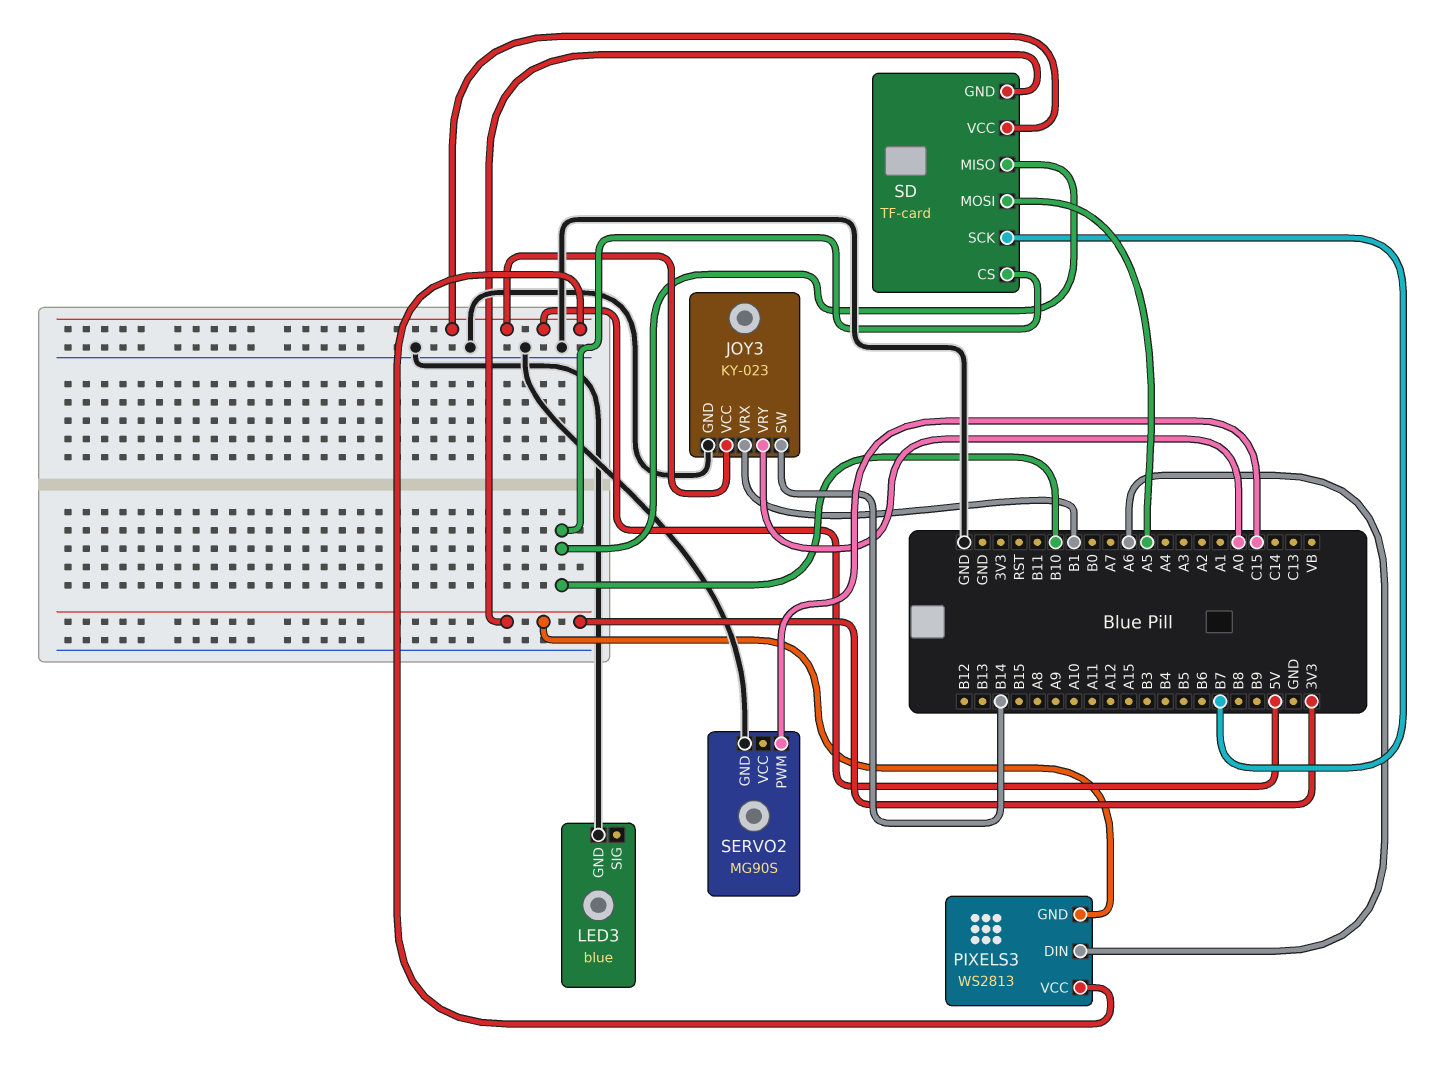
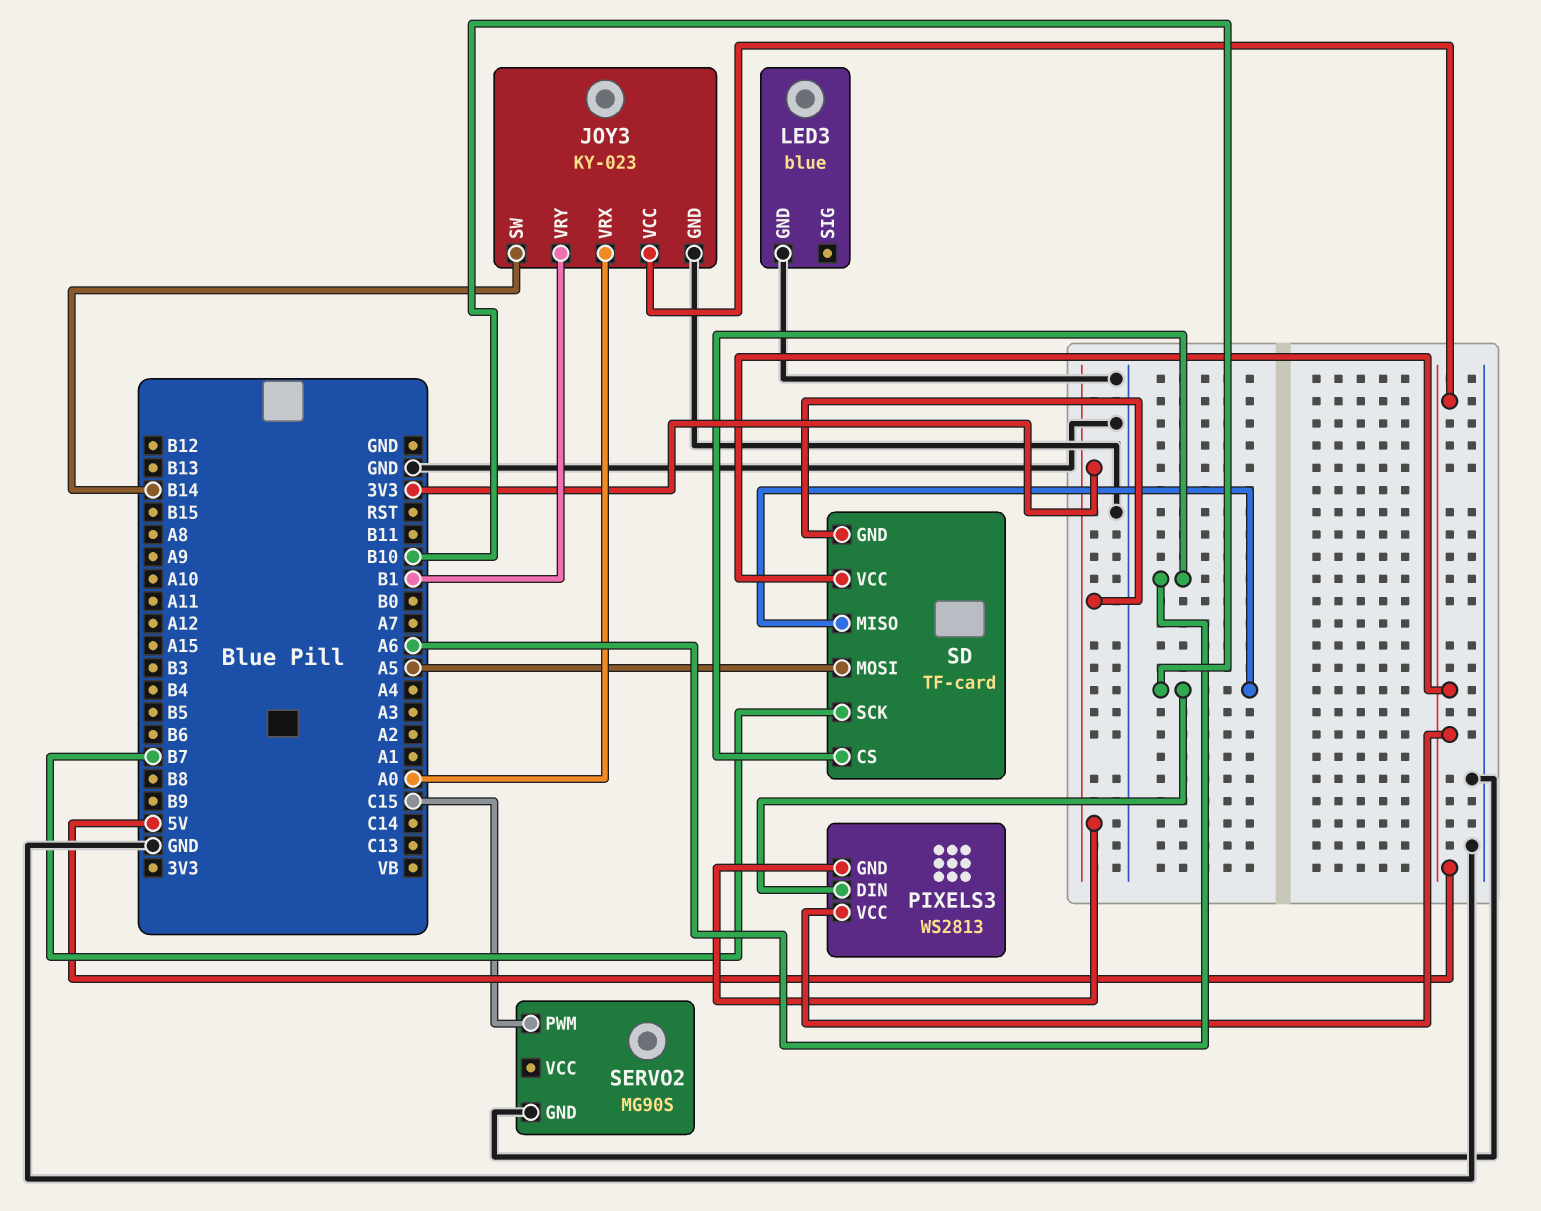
JOY3 pin VRX: B1 -> A0
JOY3 pin VRY: A0 -> B1
PIXELS3 pin DIN: A6 -> B10
SD pin CS: B10 -> A6

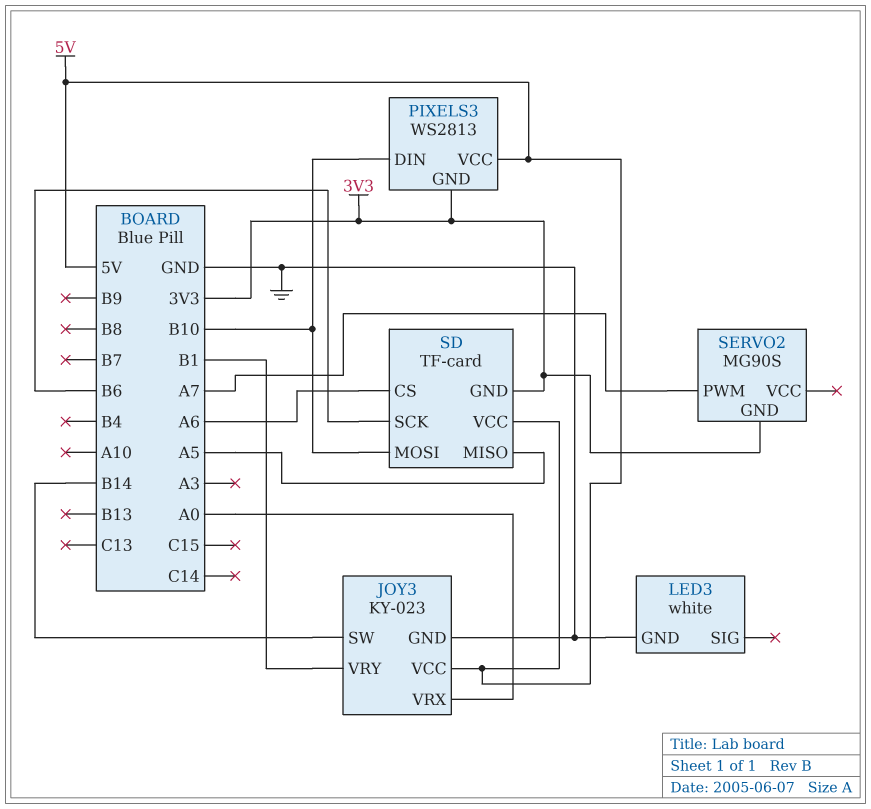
LED3: blue -> white
SD pin MISO: B10 -> A5
SD pin MOSI: A5 -> B10
SD pin SCK: B7 -> B6
SERVO2 pin GND: GND -> 3V3
SERVO2 pin PWM: C15 -> A7

